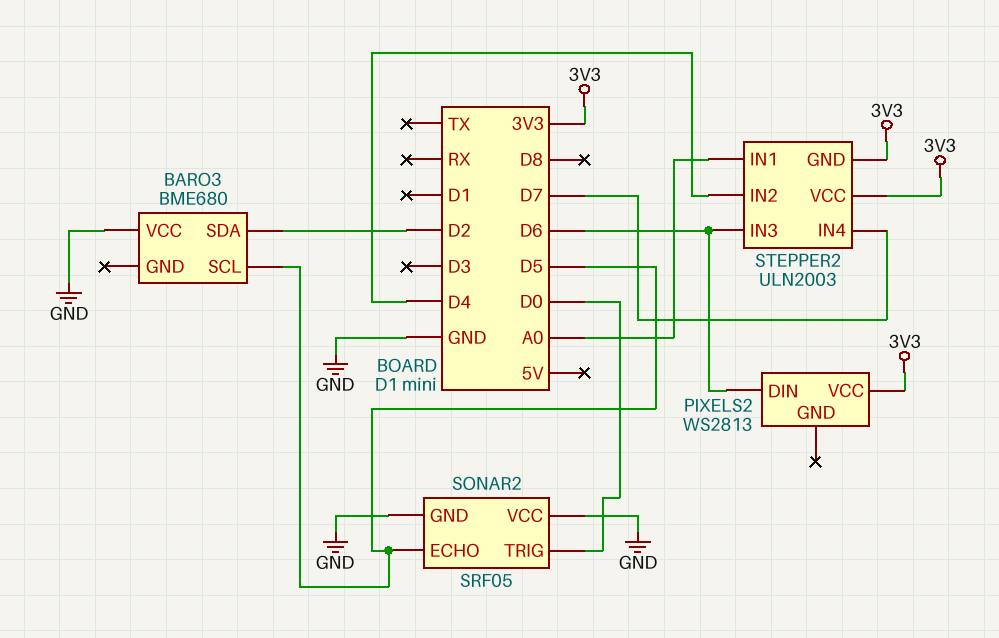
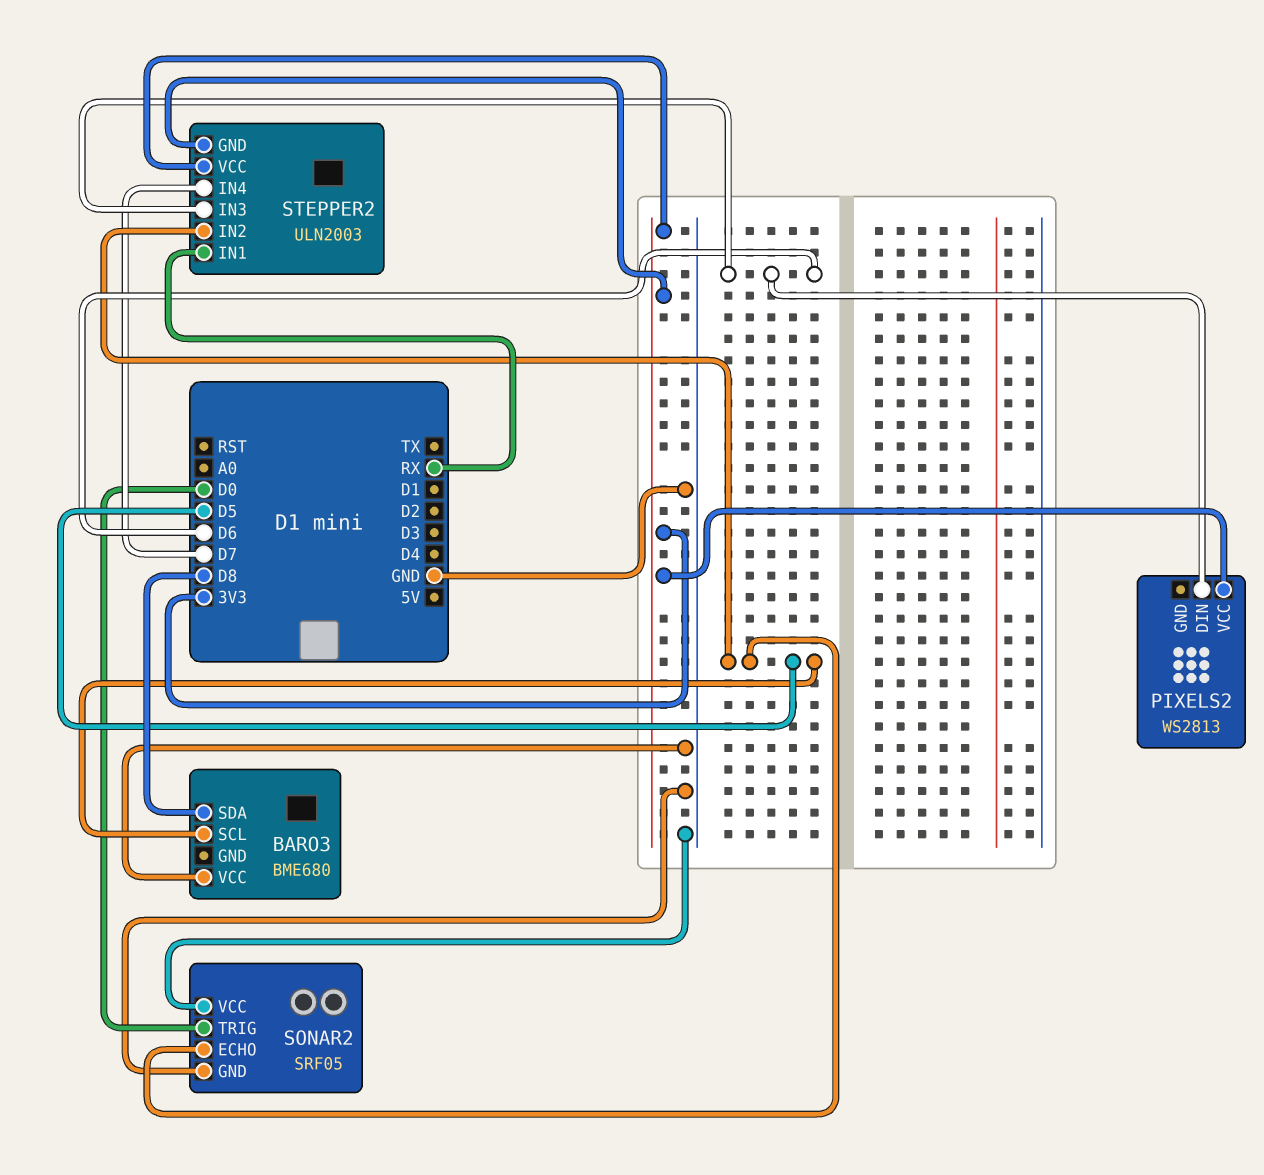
BARO3 pin SDA: D2 -> D8
STEPPER2 pin IN1: A0 -> RX
STEPPER2 pin IN2: D4 -> D5

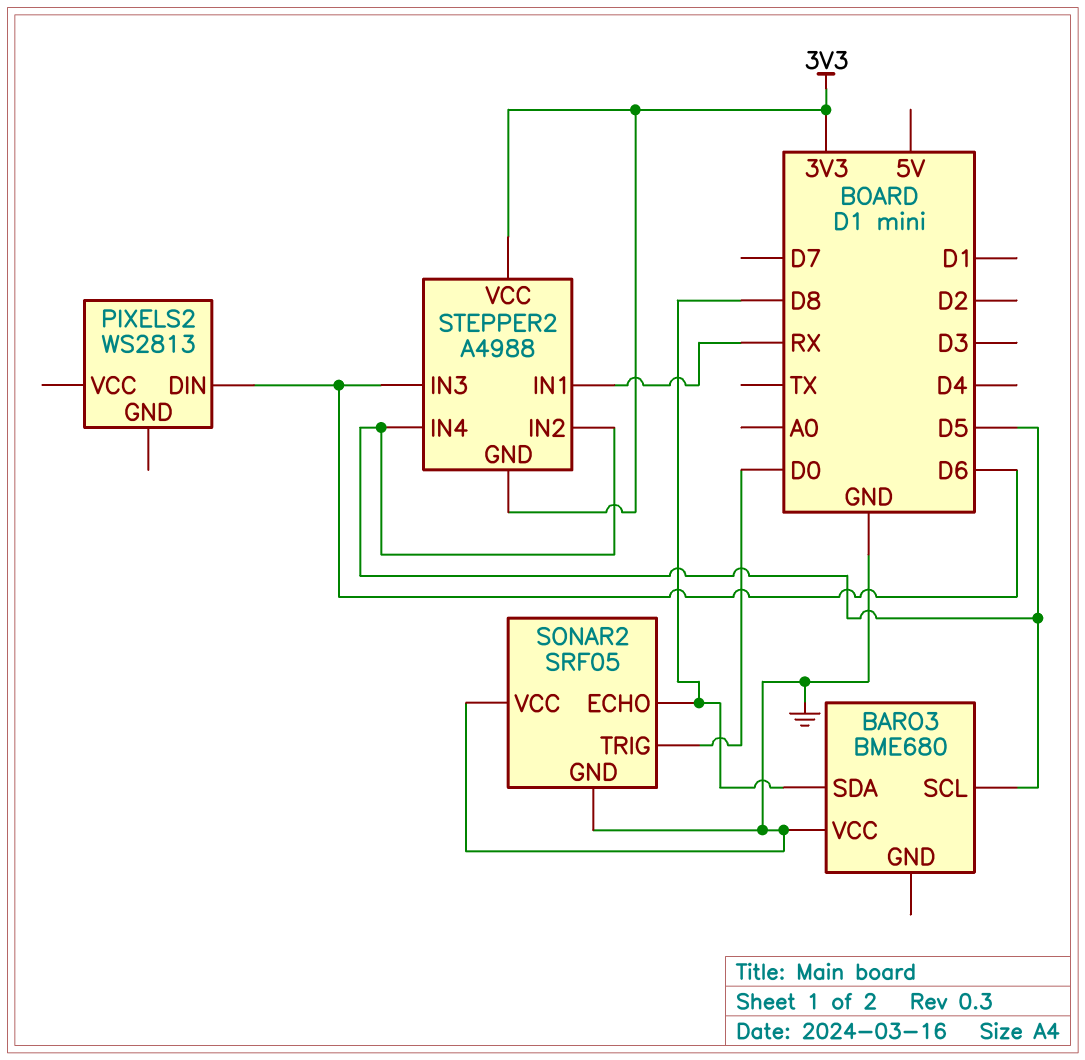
PIXELS2 pin VCC: 3V3 -> none
SONAR2 pin ECHO: D5 -> D8
STEPPER2: ULN2003 -> A4988
STEPPER2 pin IN4: D7 -> D5

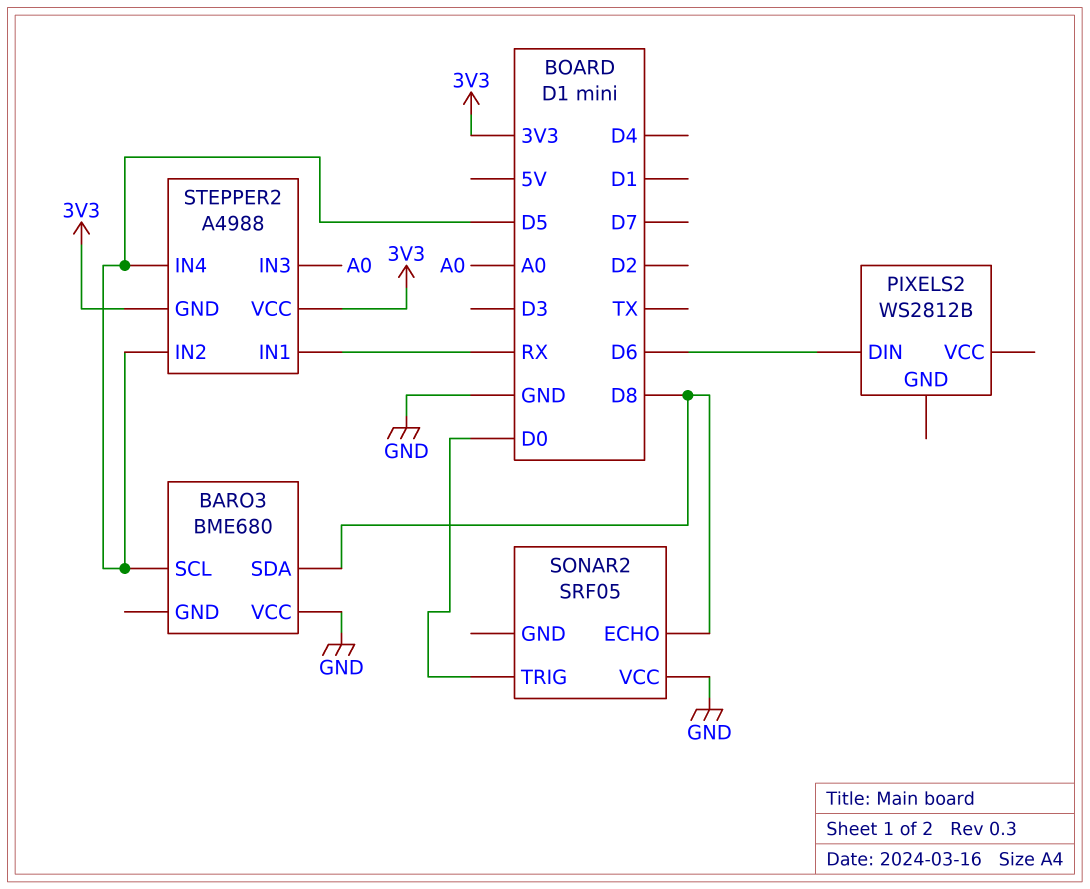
PIXELS2: WS2813 -> WS2812B
SONAR2 pin GND: GND -> none
STEPPER2 pin IN3: D6 -> A0

